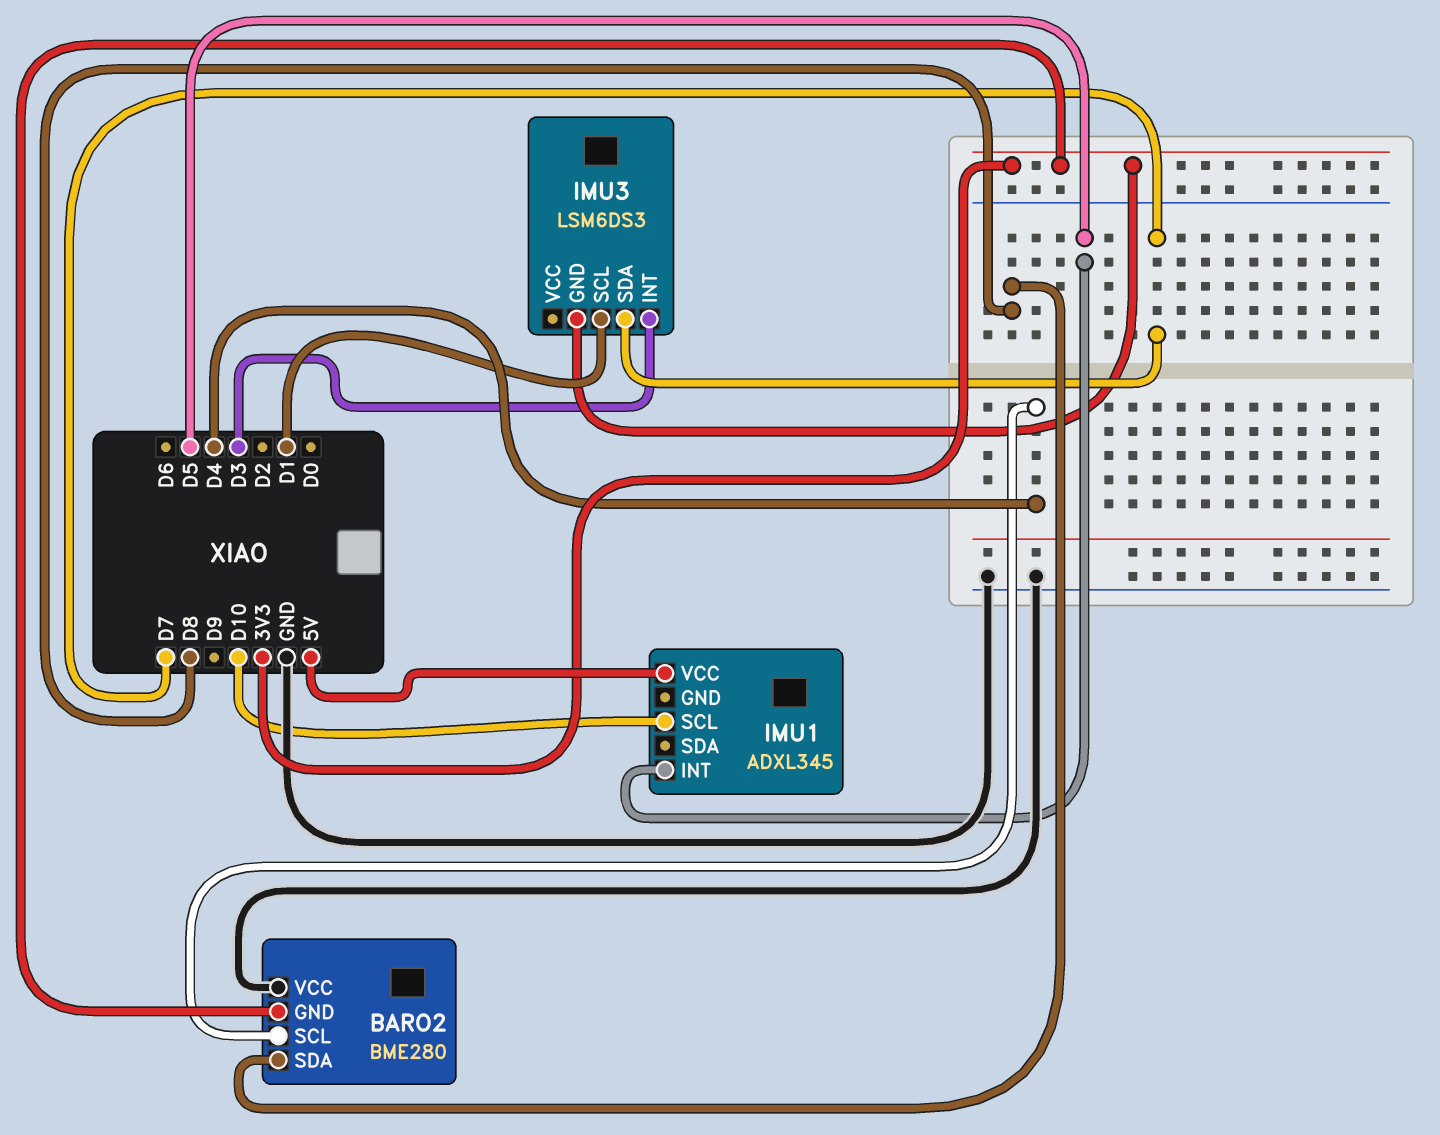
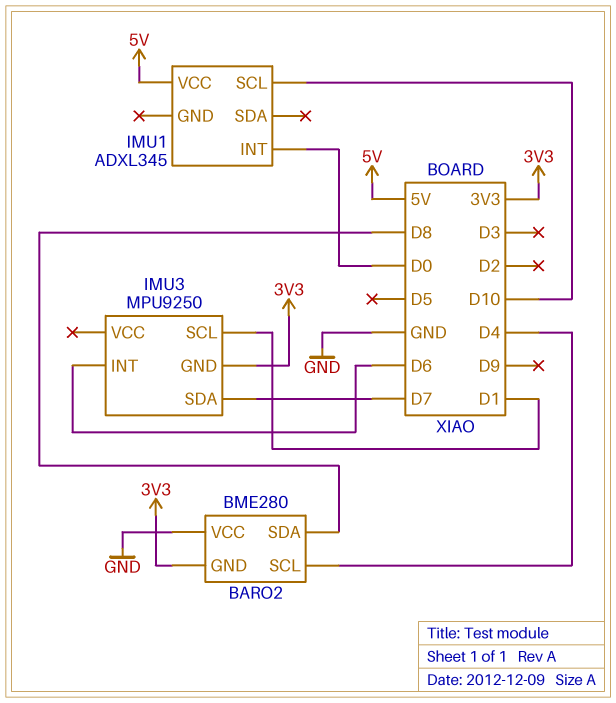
IMU1 pin INT: D5 -> D0
IMU3: LSM6DS3 -> MPU9250
IMU3 pin INT: D3 -> D6

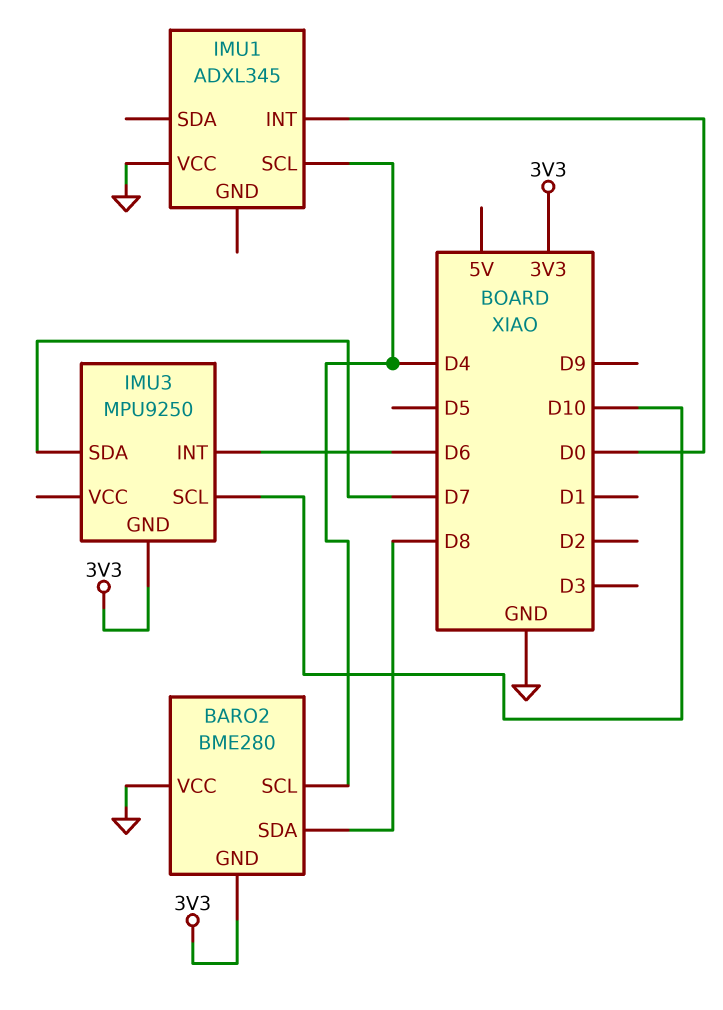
IMU1 pin SCL: D10 -> D4
IMU1 pin VCC: 5V -> GND
IMU3 pin SCL: D1 -> D10

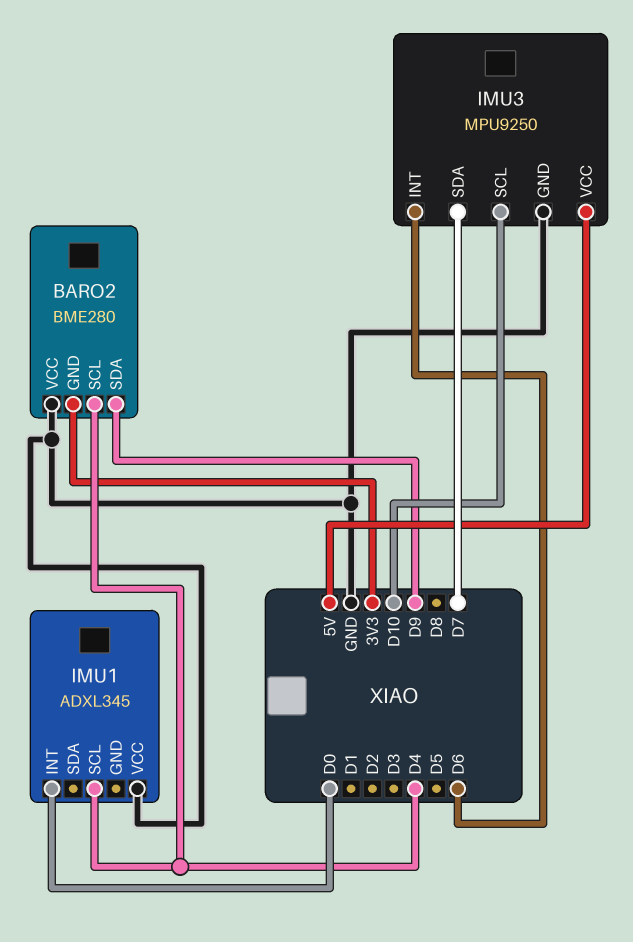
BARO2 pin SDA: D8 -> D9
IMU3 pin GND: 3V3 -> GND
IMU3 pin VCC: none -> 5V

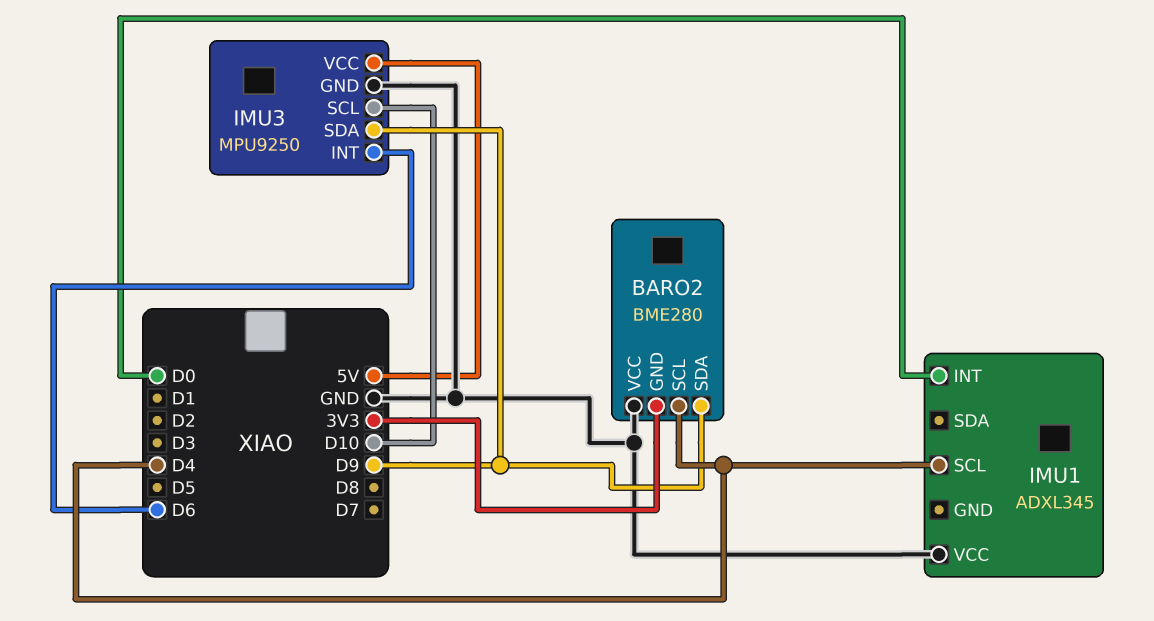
IMU3 pin SDA: D7 -> D9

